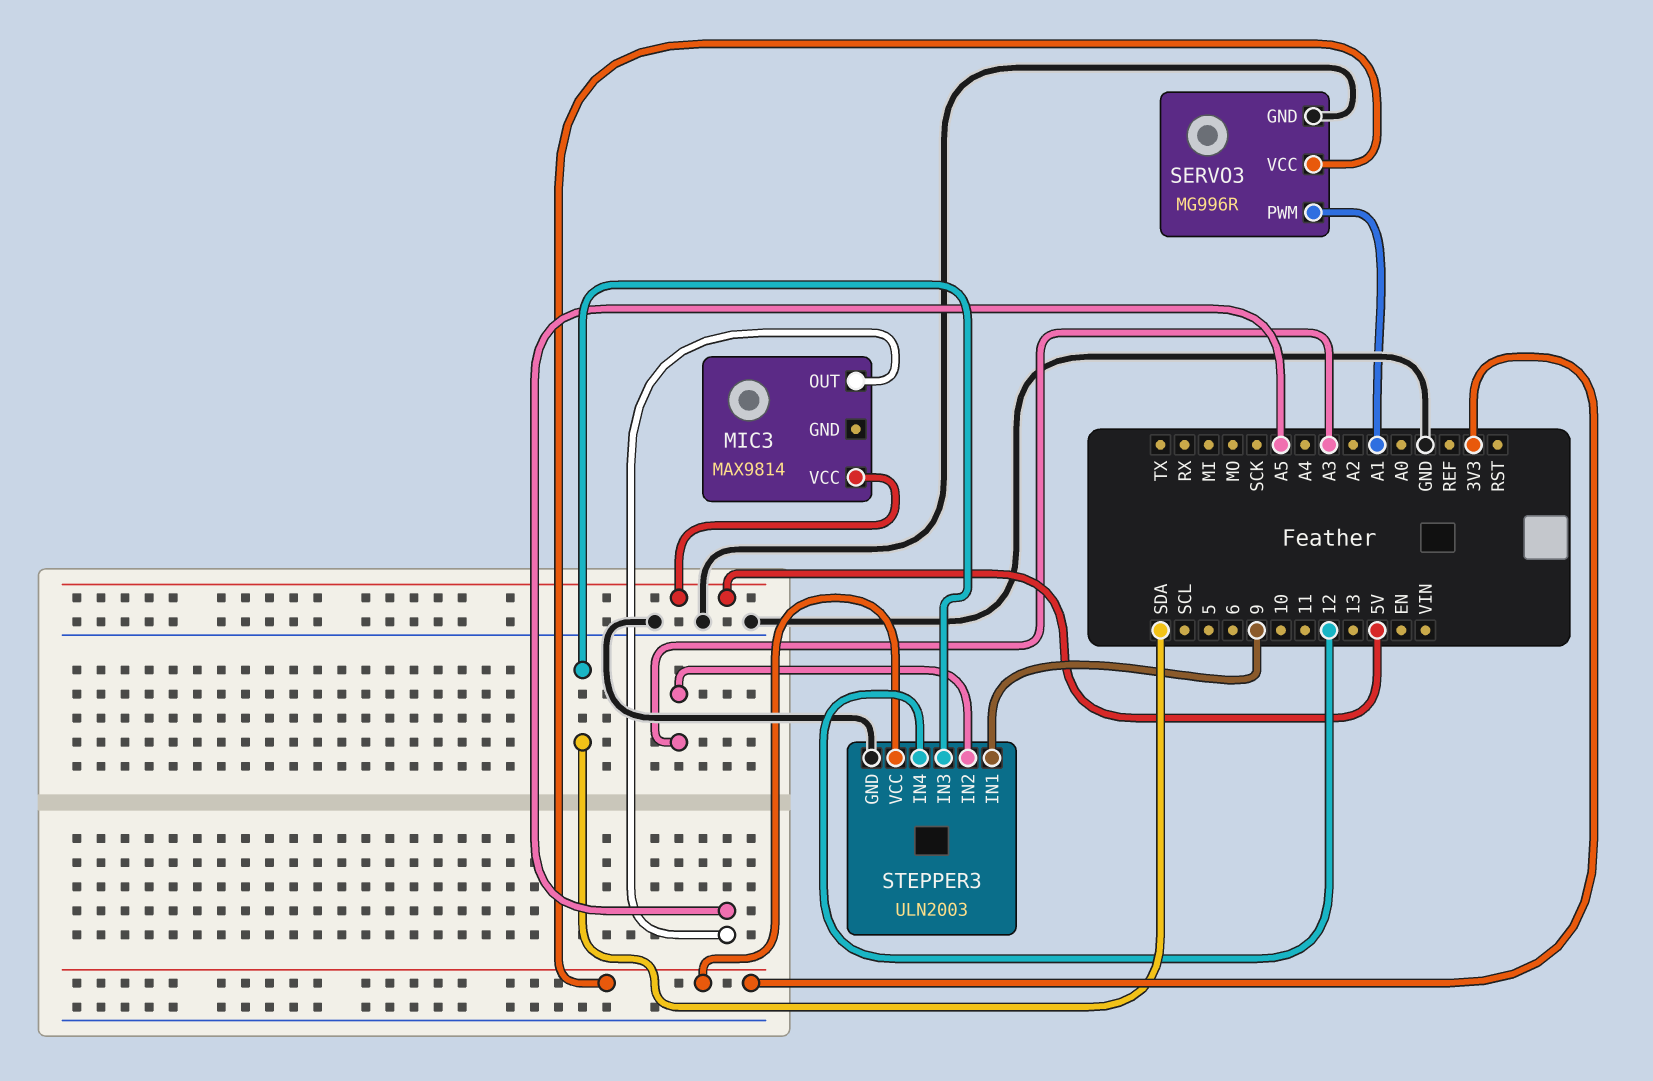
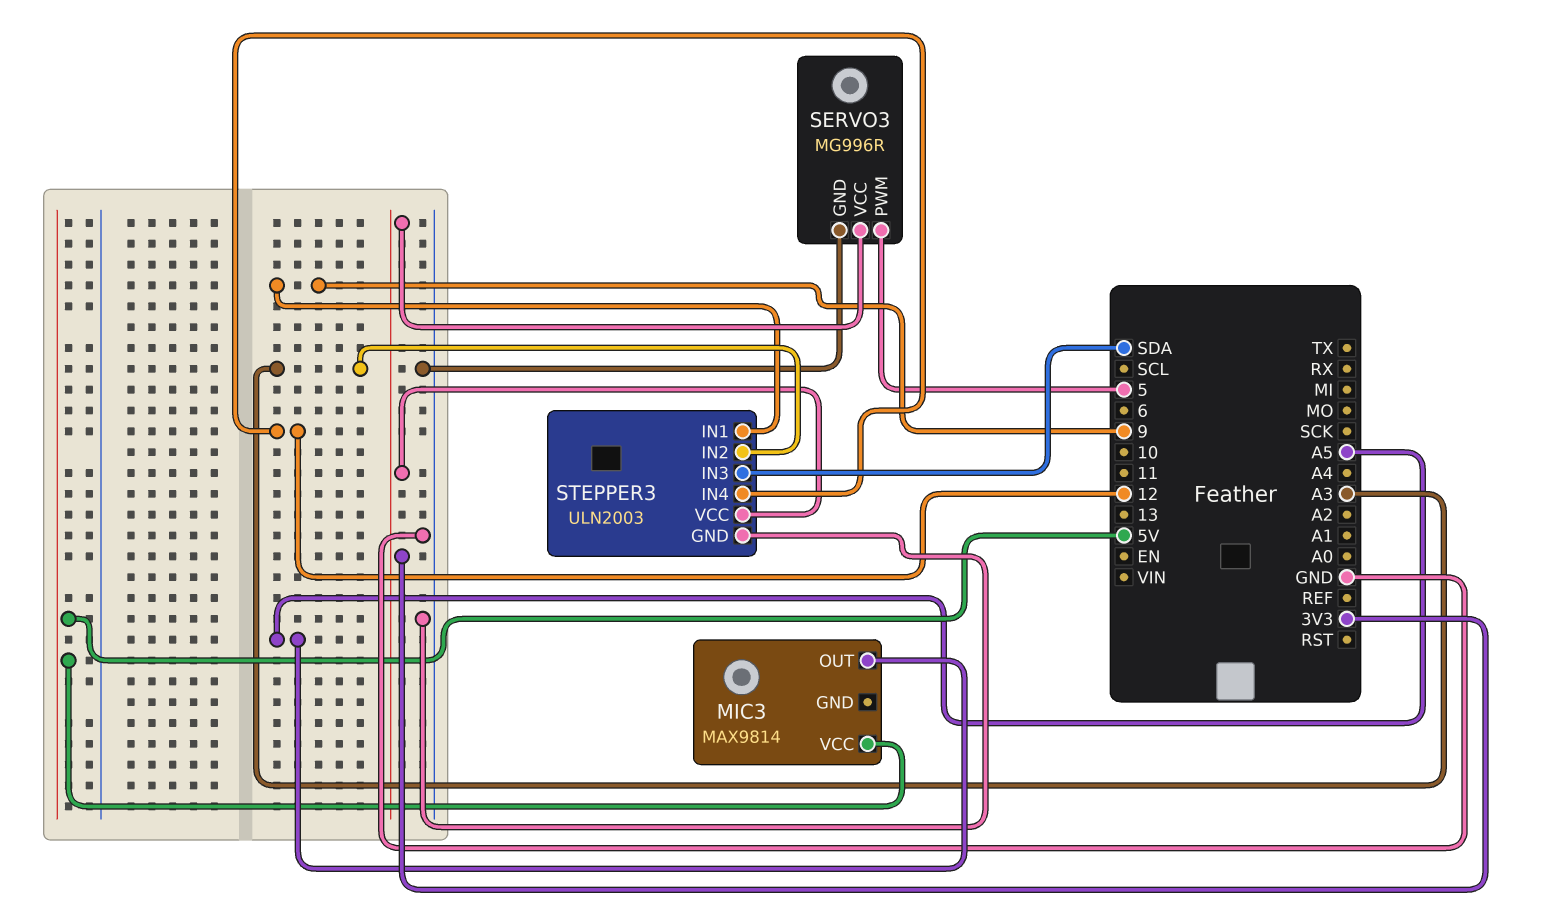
SERVO3 pin PWM: A1 -> 5

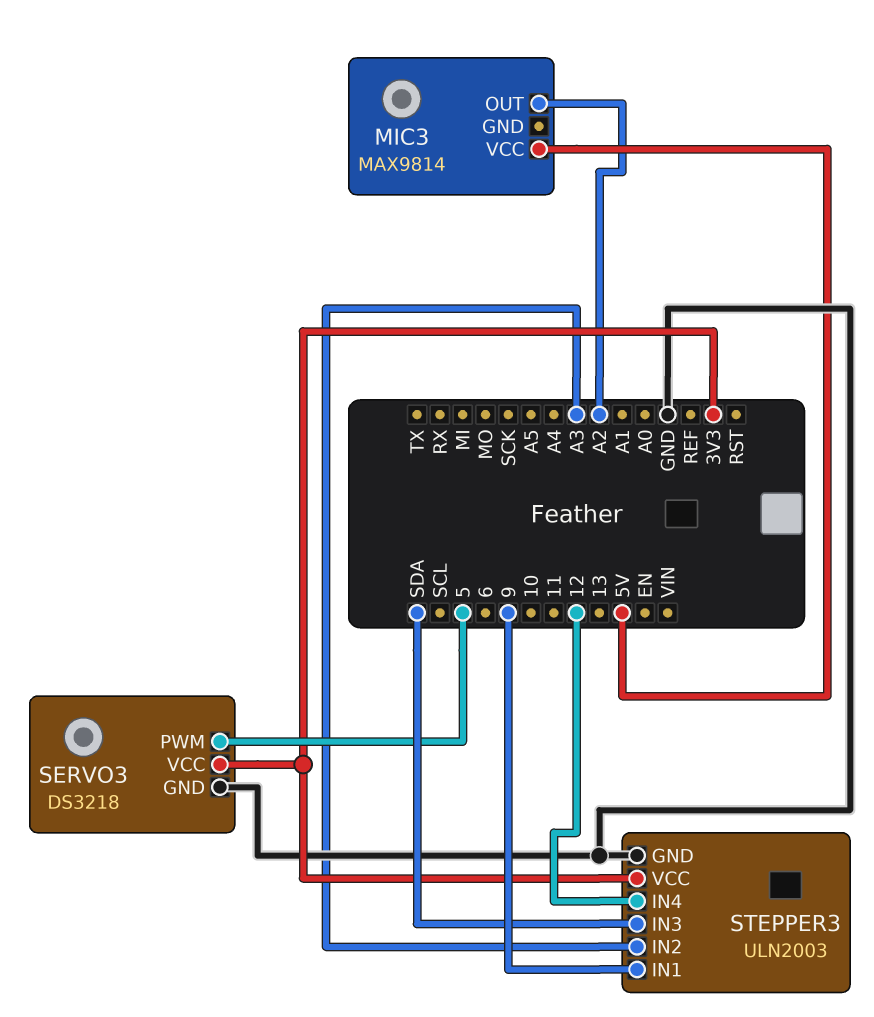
MIC3 pin OUT: A5 -> A2
SERVO3: MG996R -> DS3218

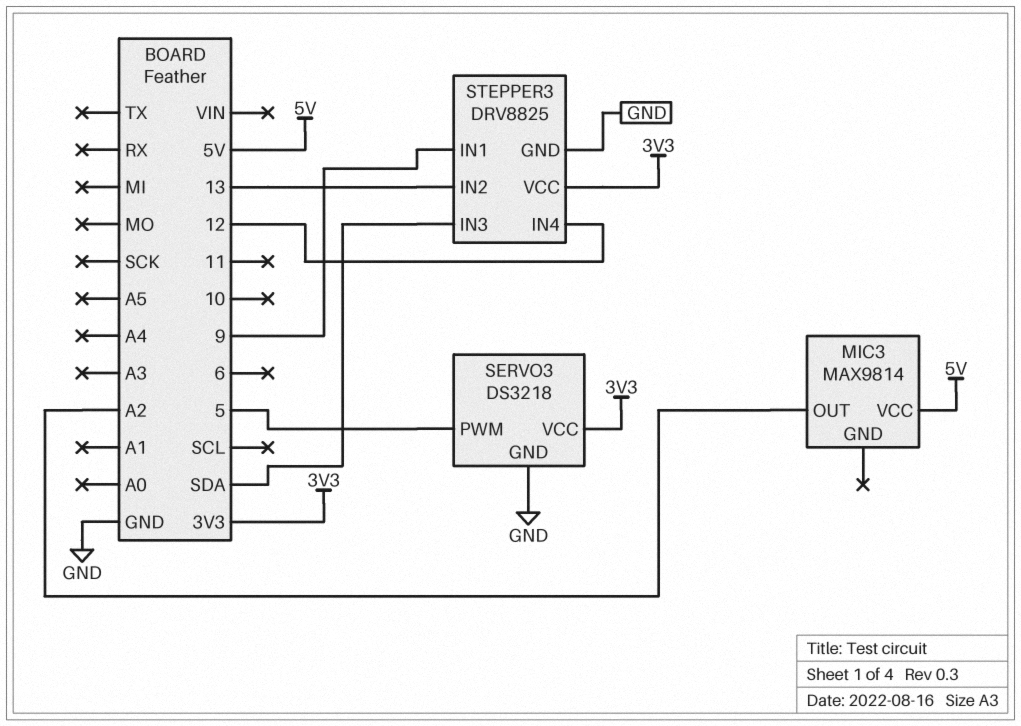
STEPPER3: ULN2003 -> DRV8825
STEPPER3 pin IN2: A3 -> 13

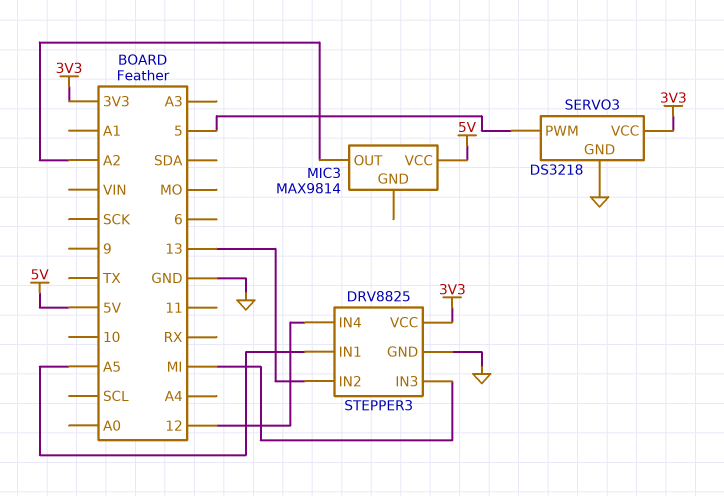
STEPPER3 pin IN1: 9 -> A5
STEPPER3 pin IN3: SDA -> MI

